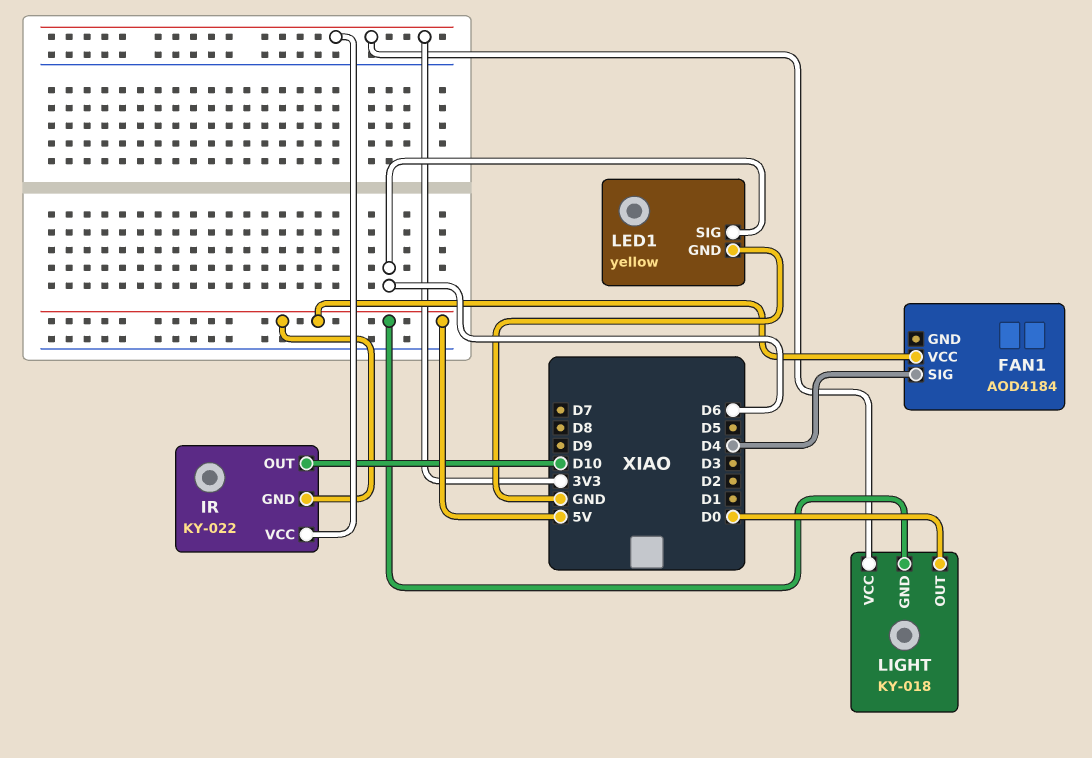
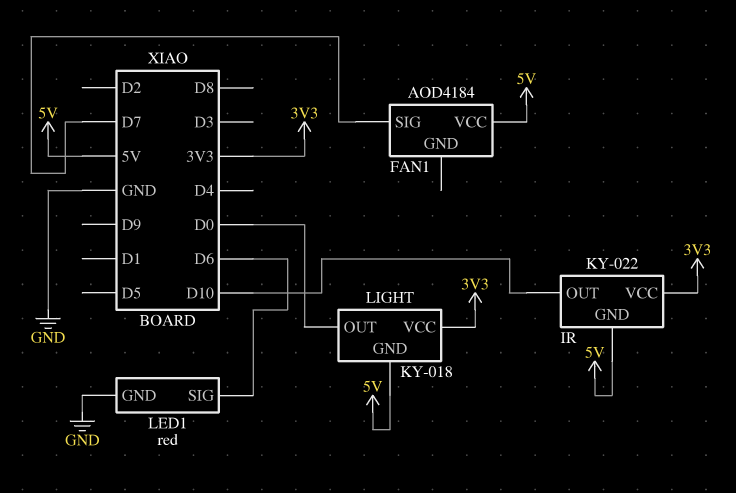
FAN1 pin SIG: D4 -> D7
LED1: yellow -> red

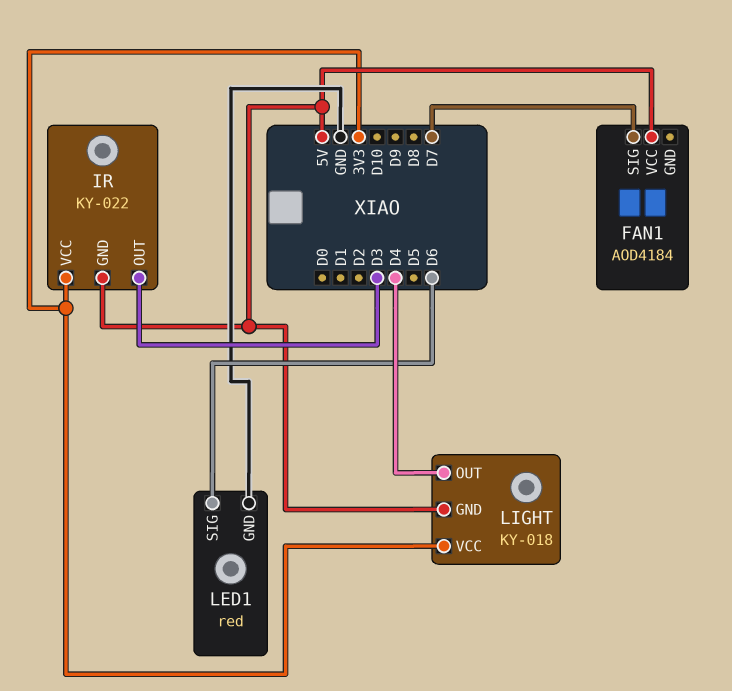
IR pin OUT: D10 -> D3
LIGHT pin OUT: D0 -> D4

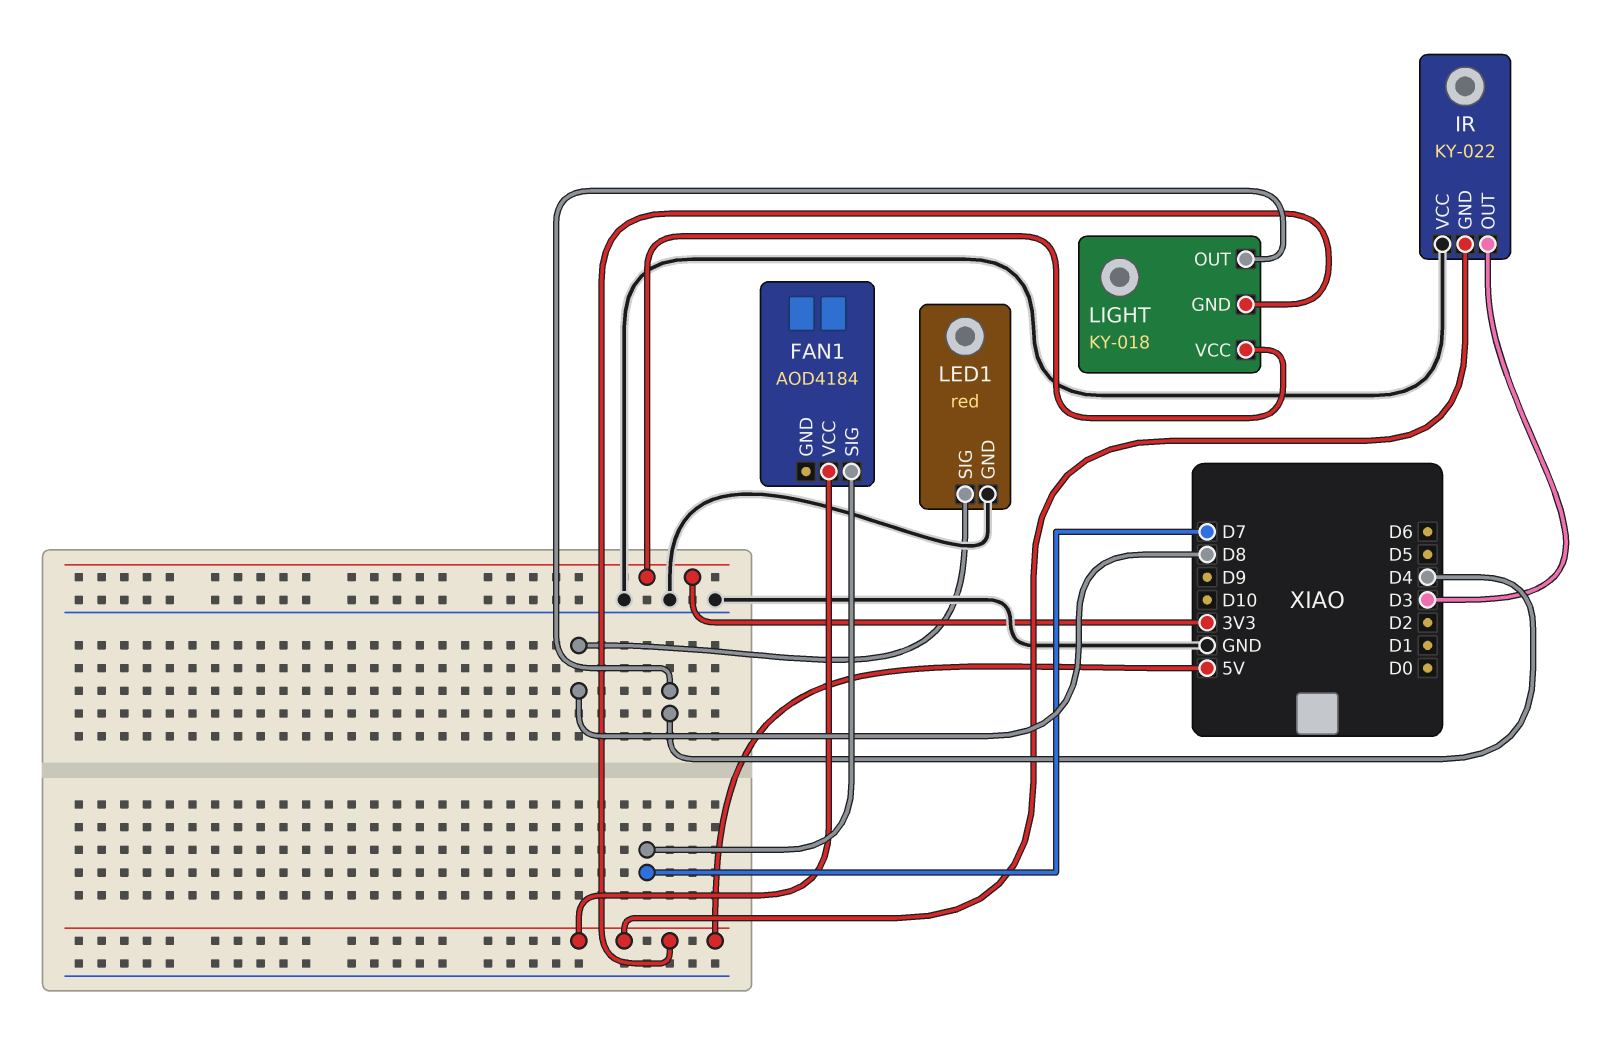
IR pin VCC: 3V3 -> GND
LED1 pin SIG: D6 -> D8

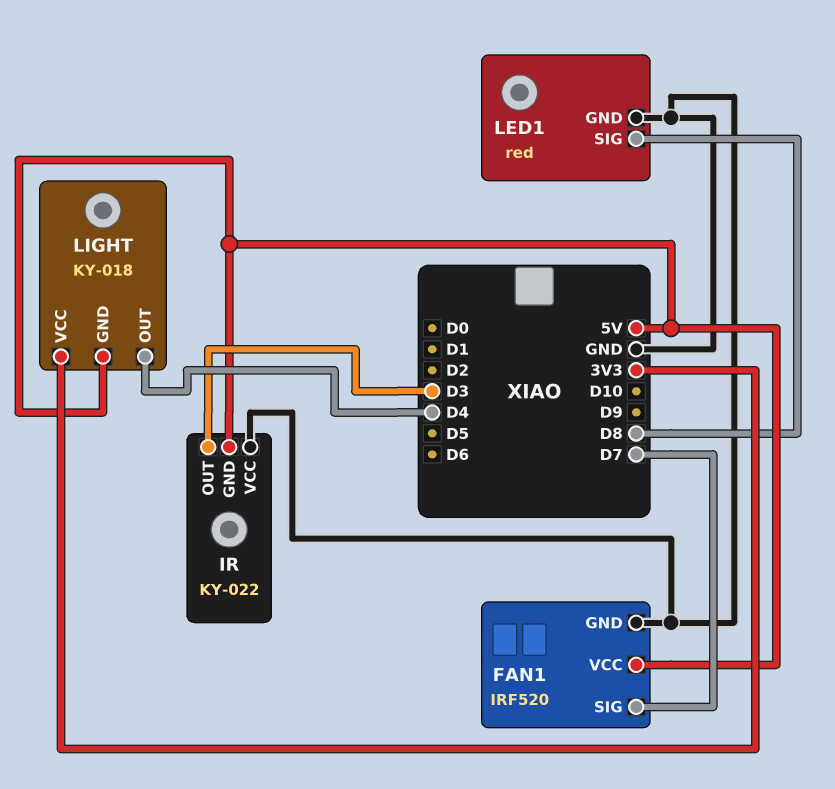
FAN1: AOD4184 -> IRF520
FAN1 pin GND: none -> GND

